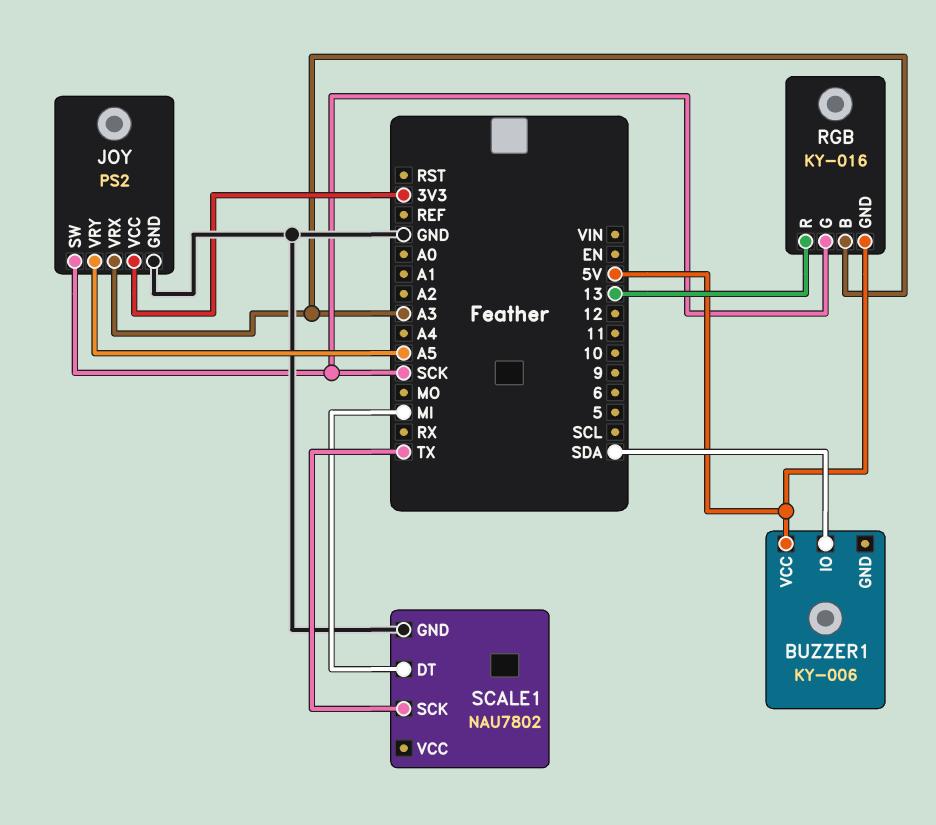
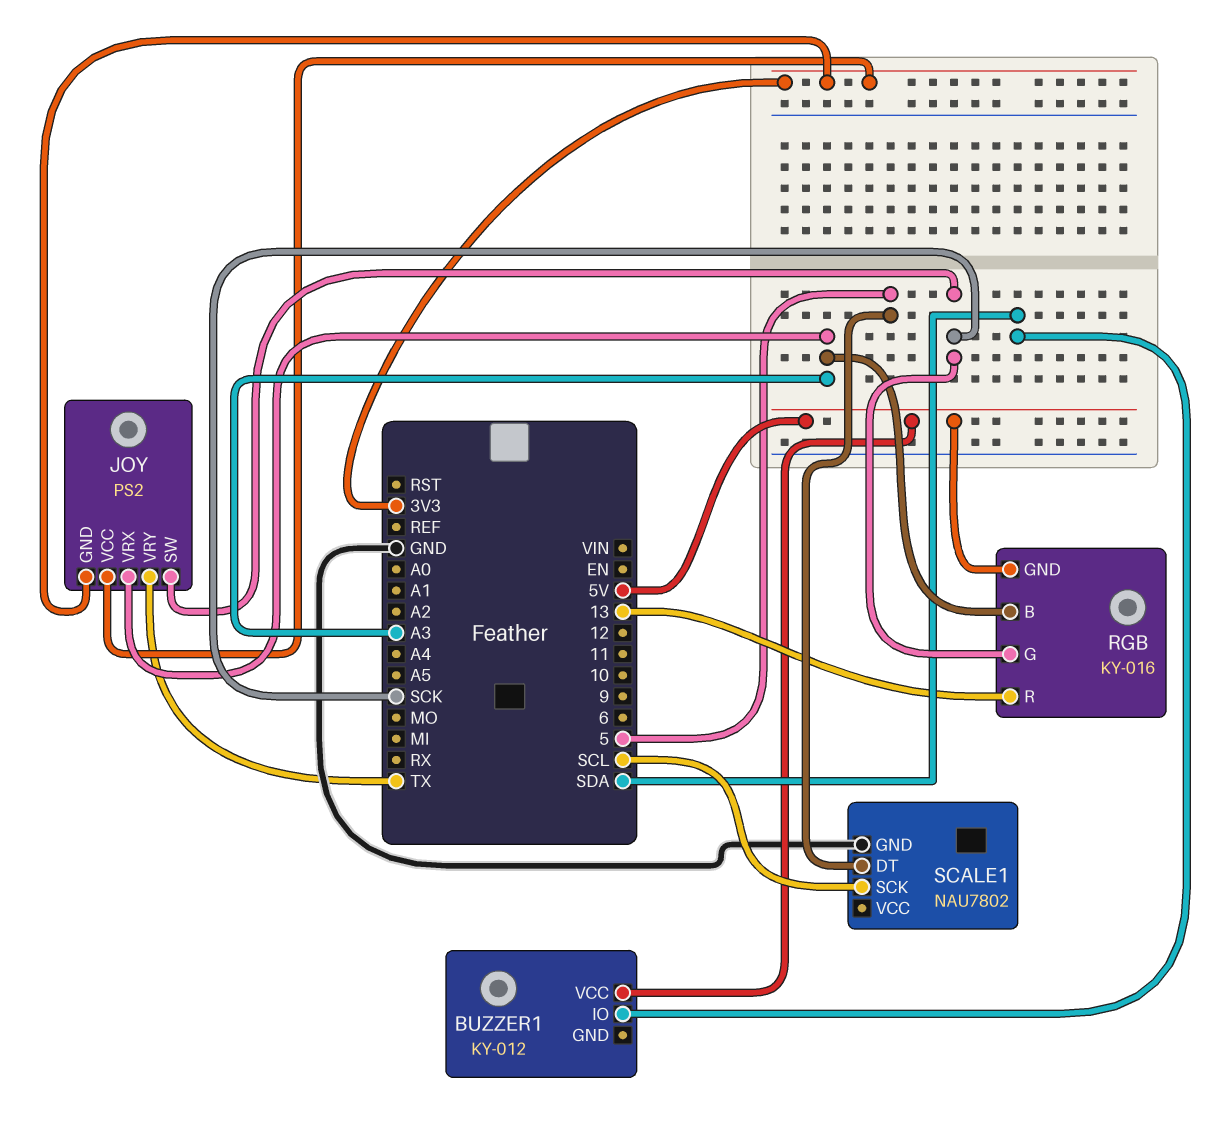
BUZZER1: KY-006 -> KY-012
JOY pin GND: GND -> 3V3
JOY pin VRY: A5 -> TX
SCALE1 pin DT: MI -> 5
SCALE1 pin SCK: TX -> SCL

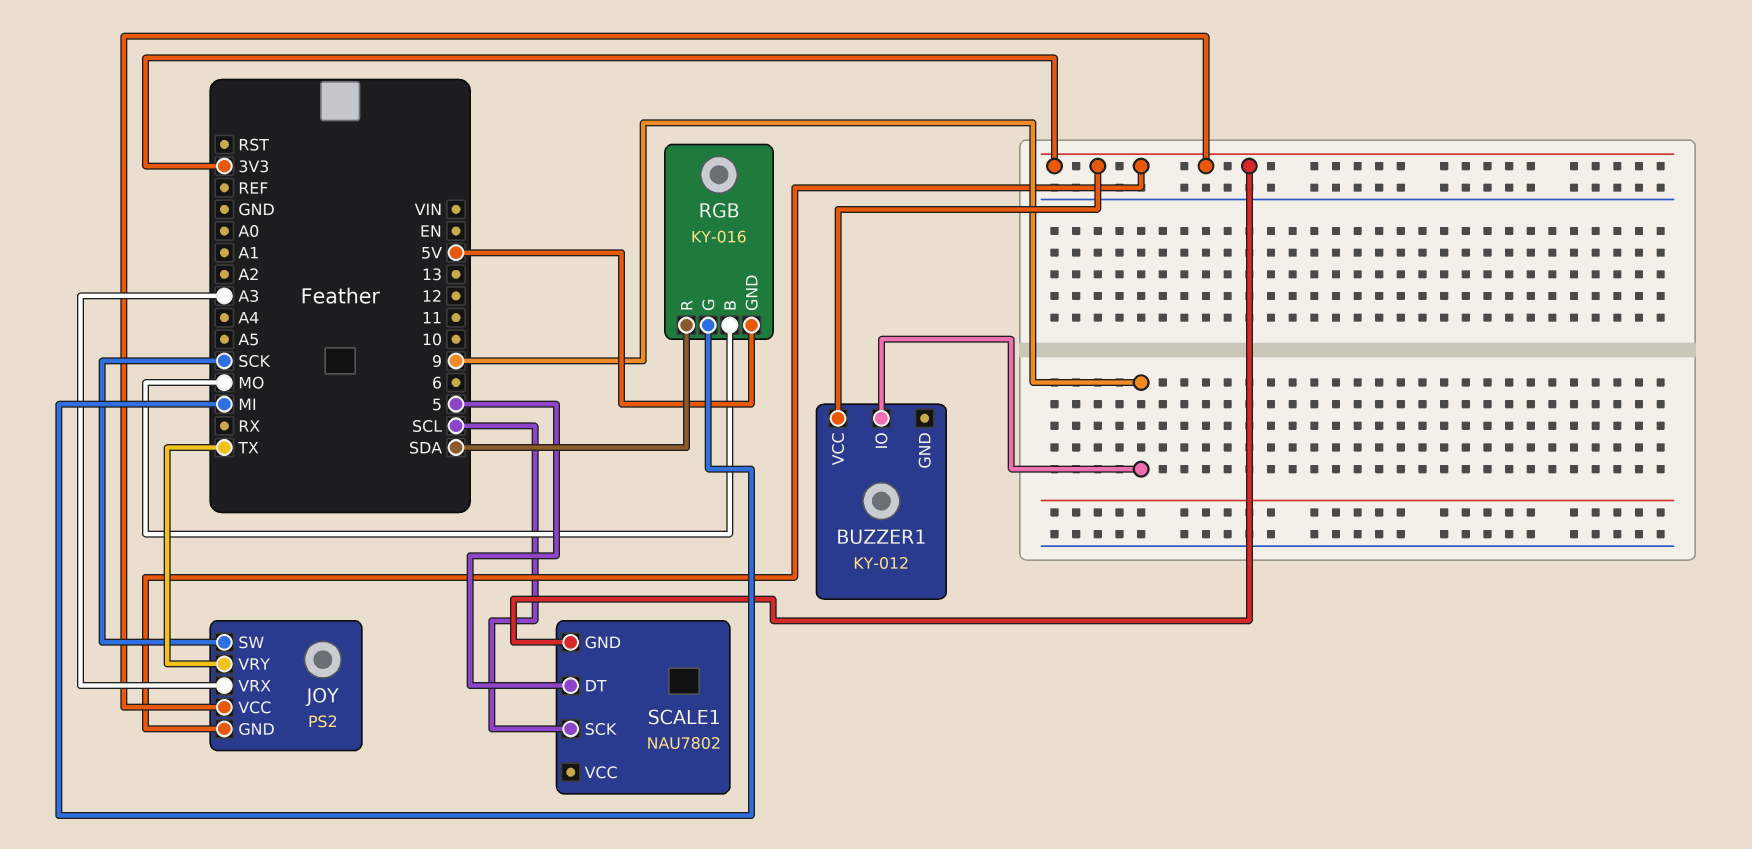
BUZZER1 pin IO: SDA -> 9
BUZZER1 pin VCC: 5V -> 3V3
RGB pin B: A3 -> MO
RGB pin G: SCK -> MI
RGB pin R: 13 -> SDA
SCALE1 pin GND: GND -> 3V3

